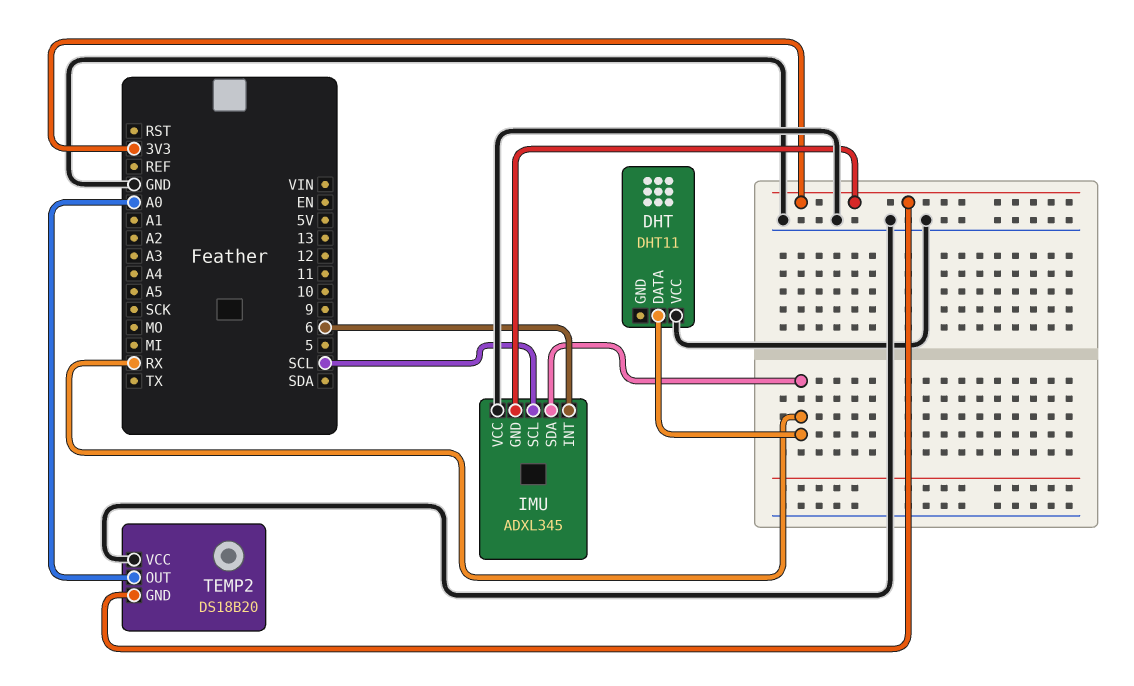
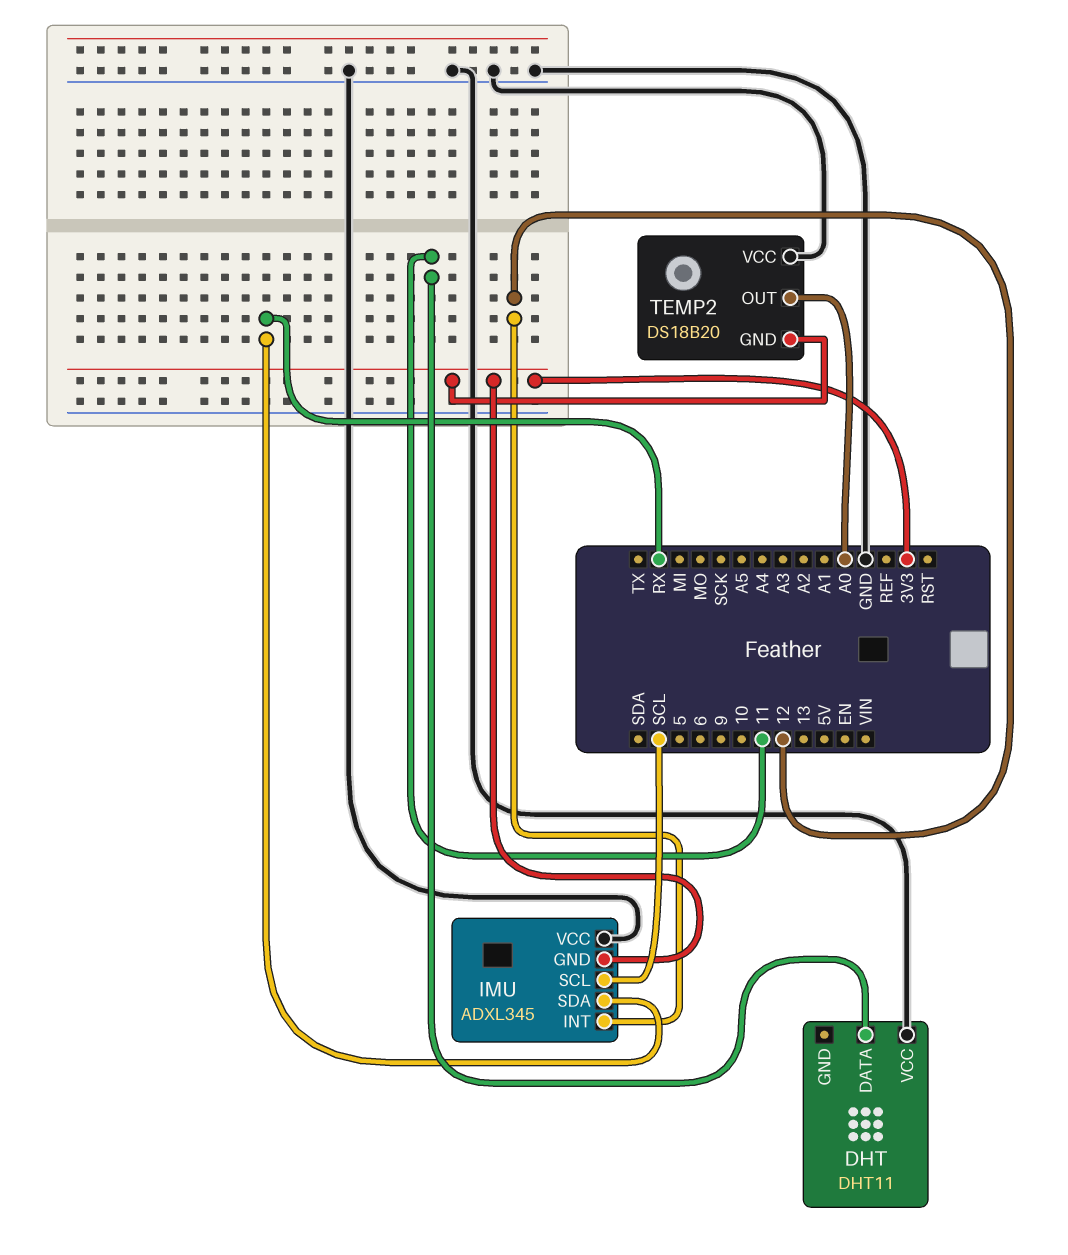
DHT pin DATA: RX -> 11
IMU pin INT: 6 -> 12

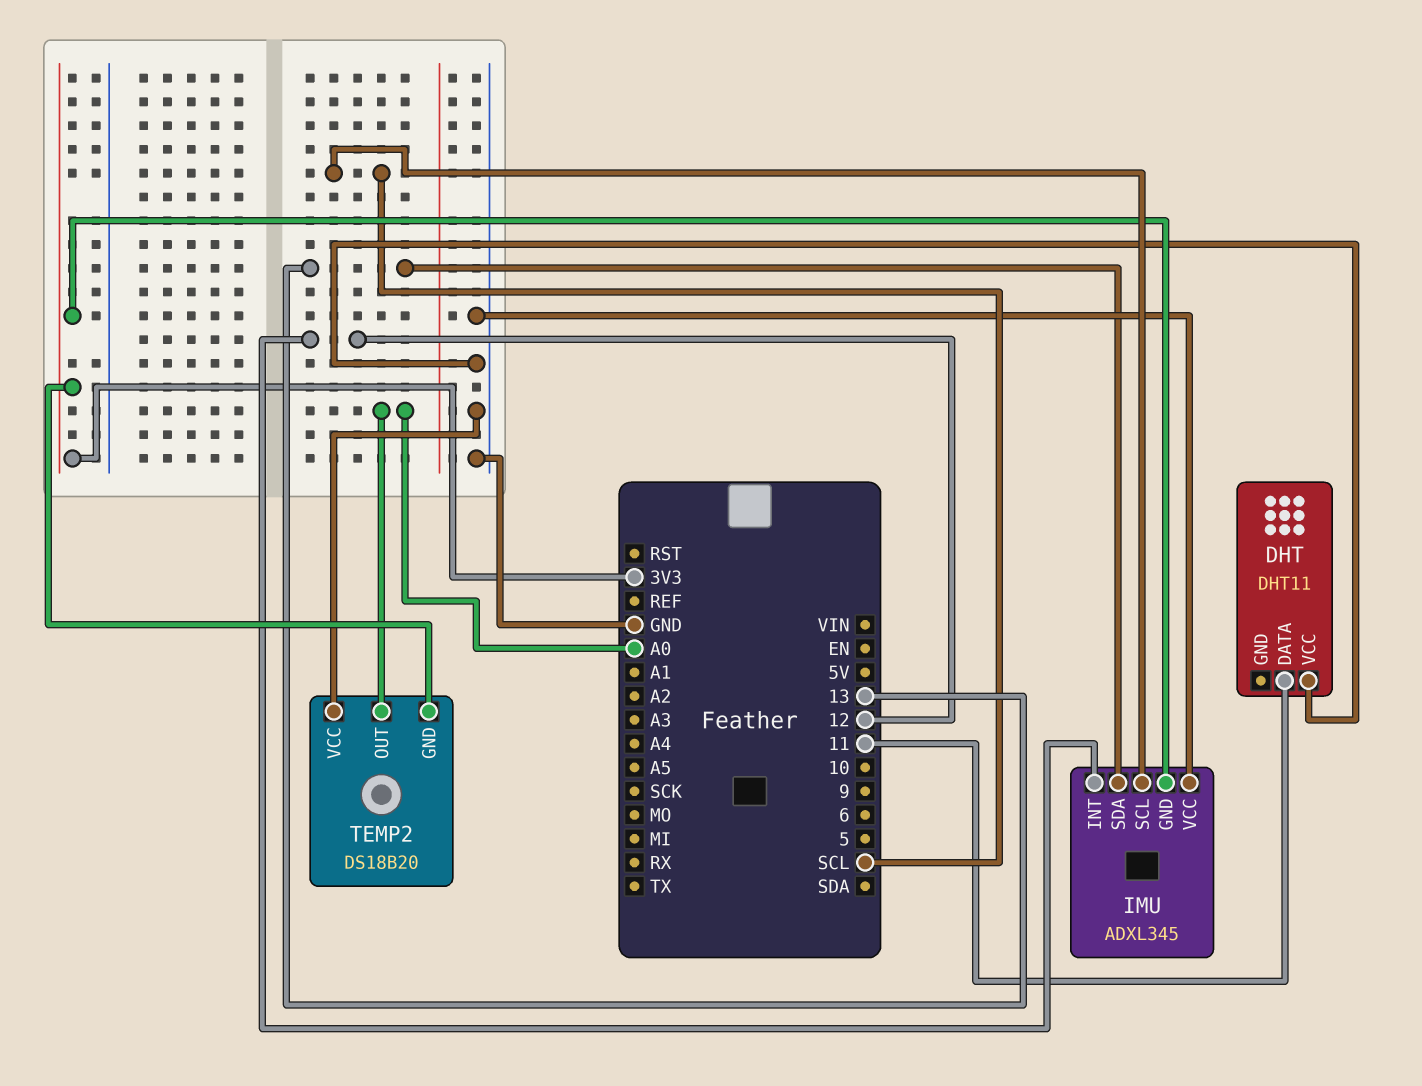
IMU pin SDA: RX -> 13

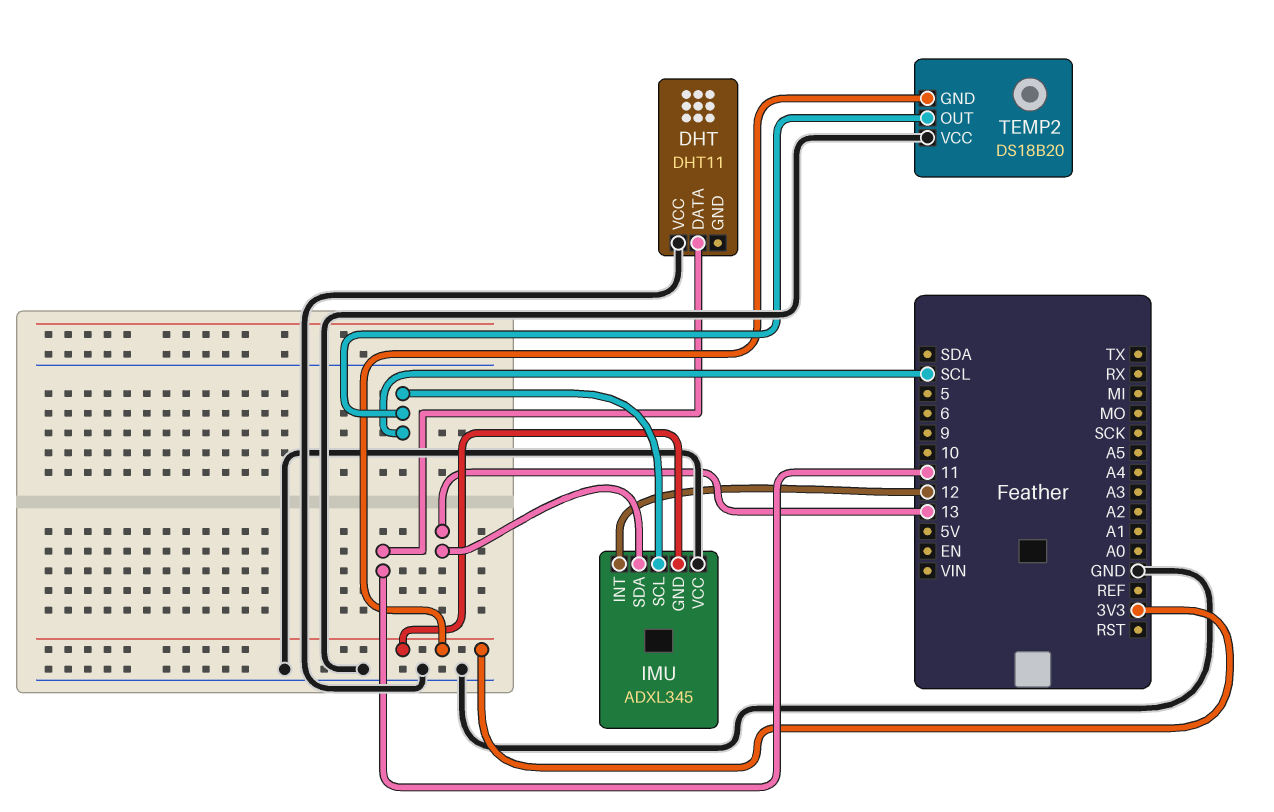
TEMP2 pin OUT: A0 -> SCL

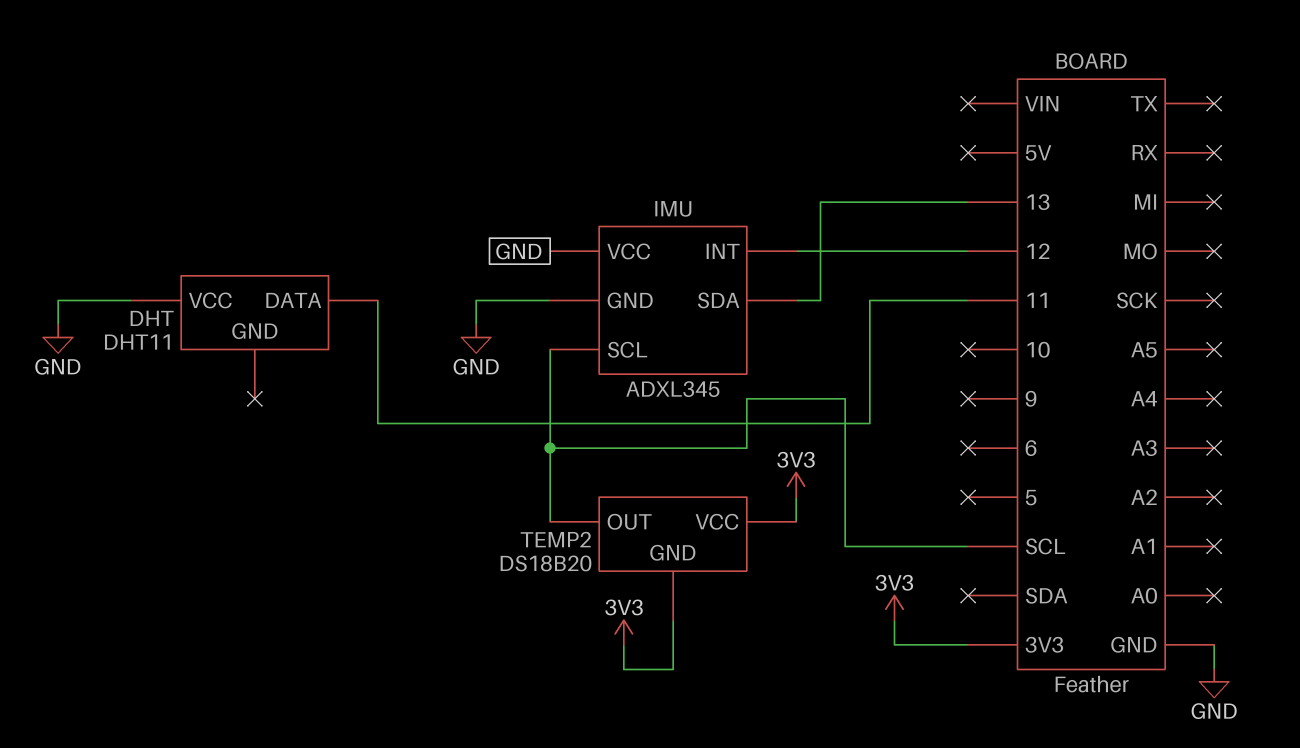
IMU pin GND: 3V3 -> GND
TEMP2 pin VCC: GND -> 3V3

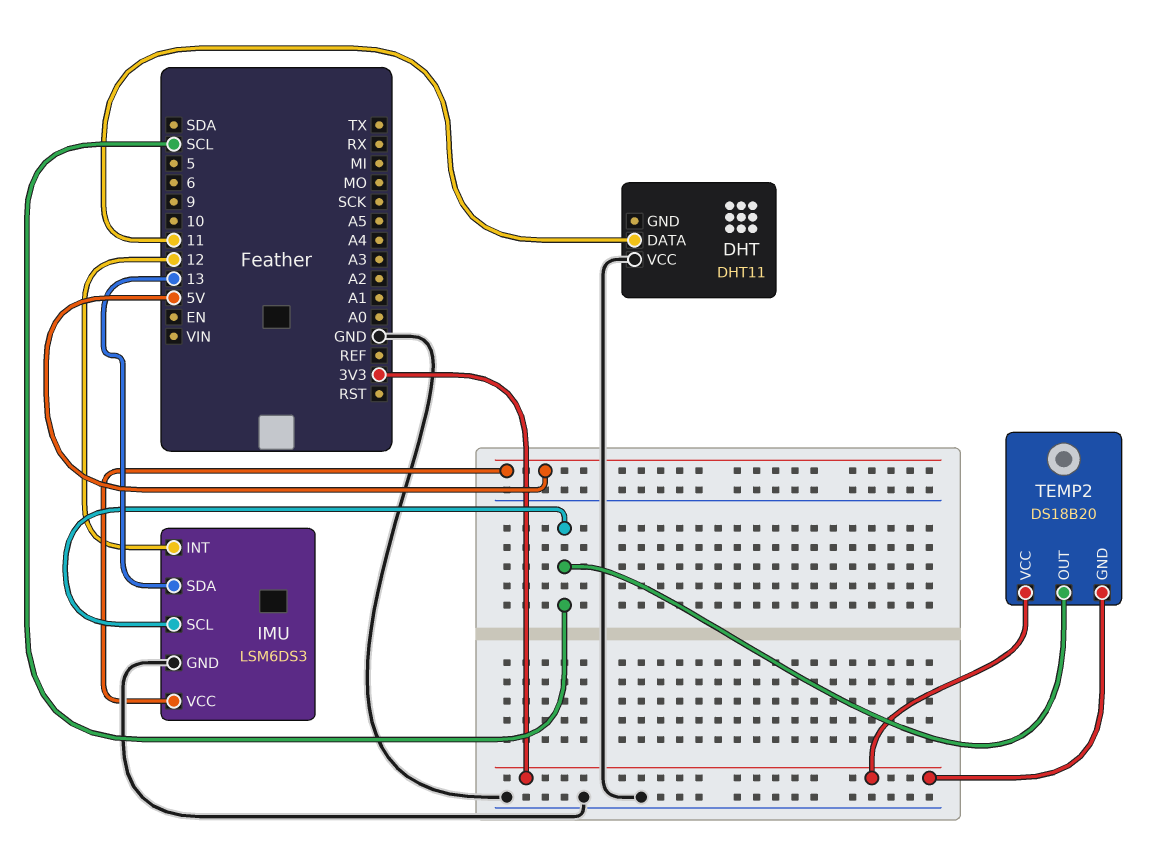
IMU: ADXL345 -> LSM6DS3
IMU pin VCC: GND -> 5V

